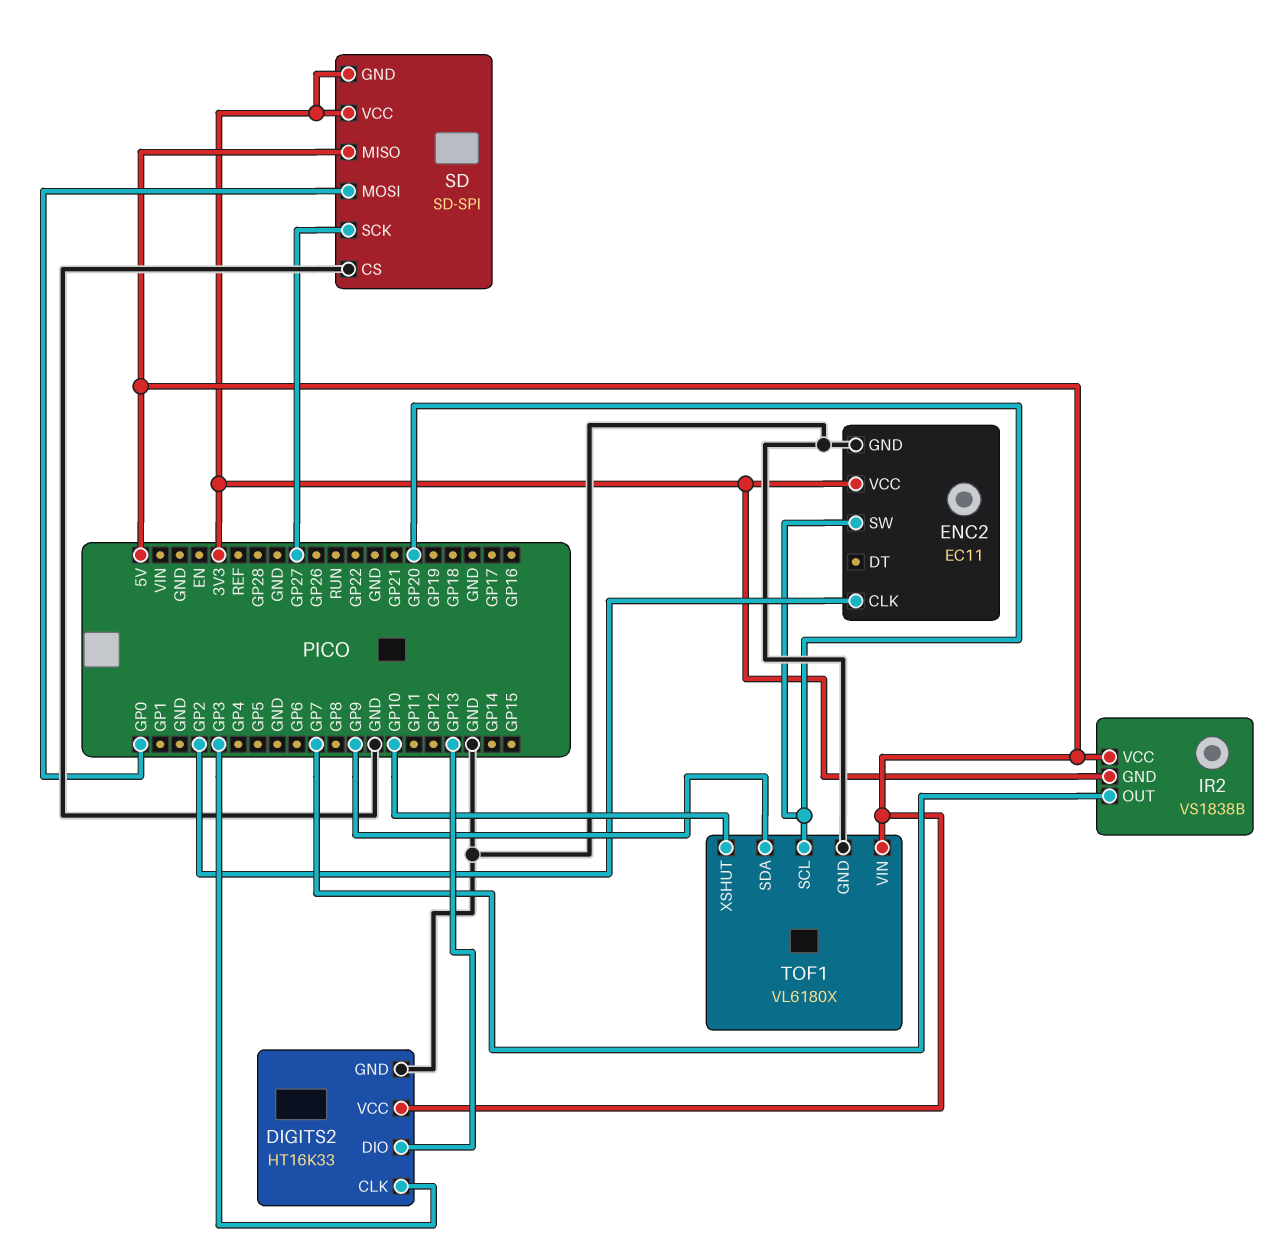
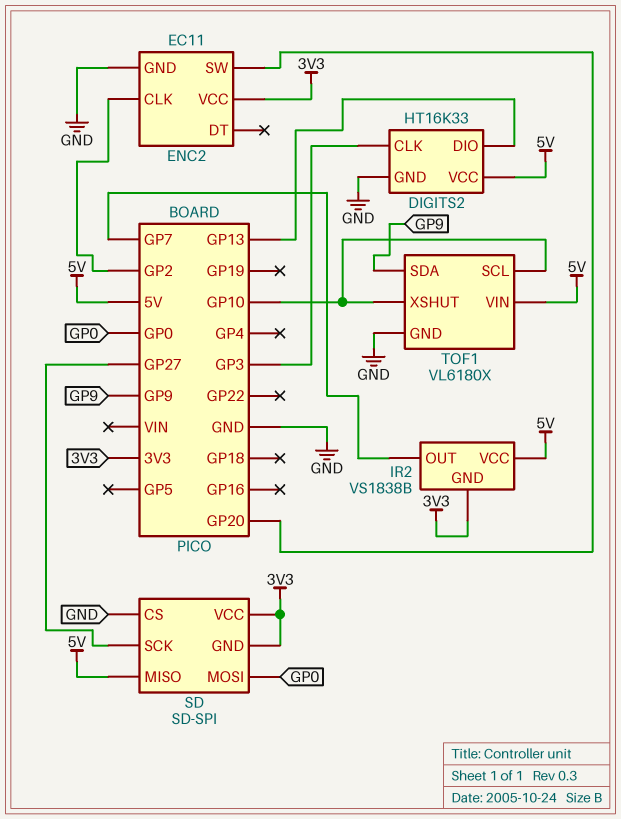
TOF1 pin SCL: GP20 -> GP10

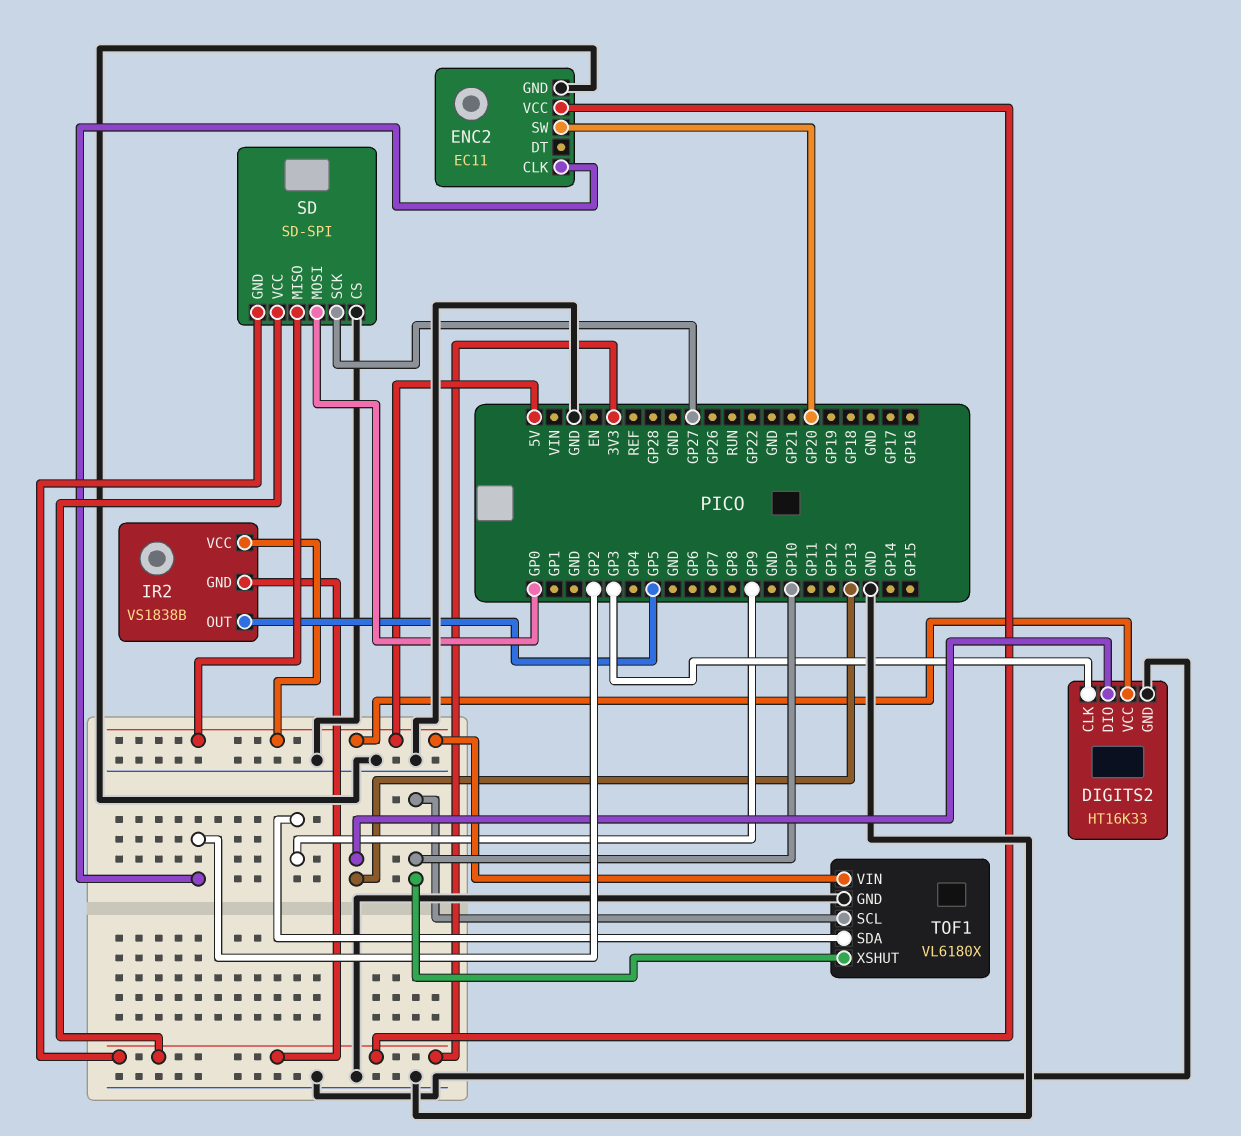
IR2 pin OUT: GP7 -> GP5

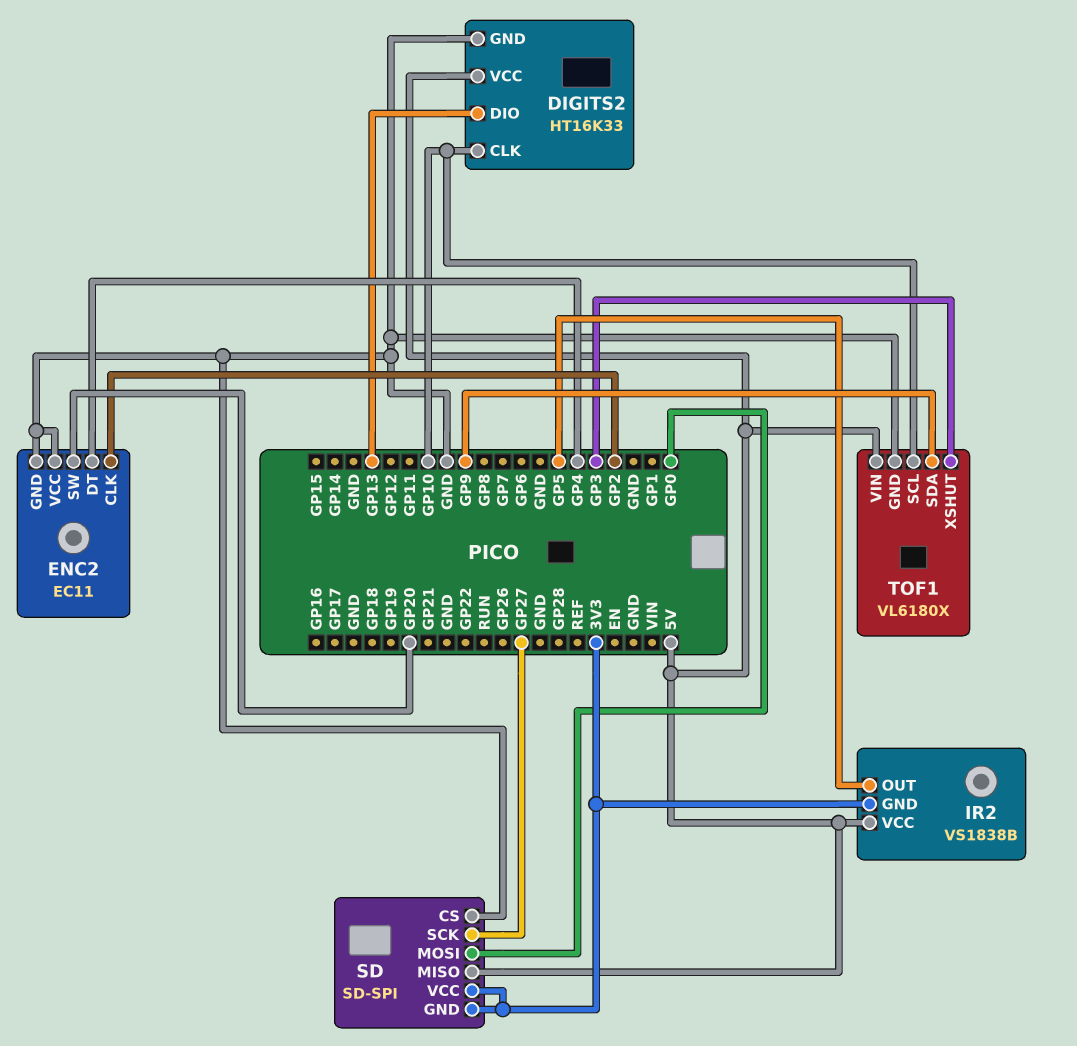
DIGITS2 pin CLK: GP3 -> GP10
ENC2 pin DT: none -> GP4
ENC2 pin VCC: 3V3 -> GND
TOF1 pin XSHUT: GP10 -> GP3

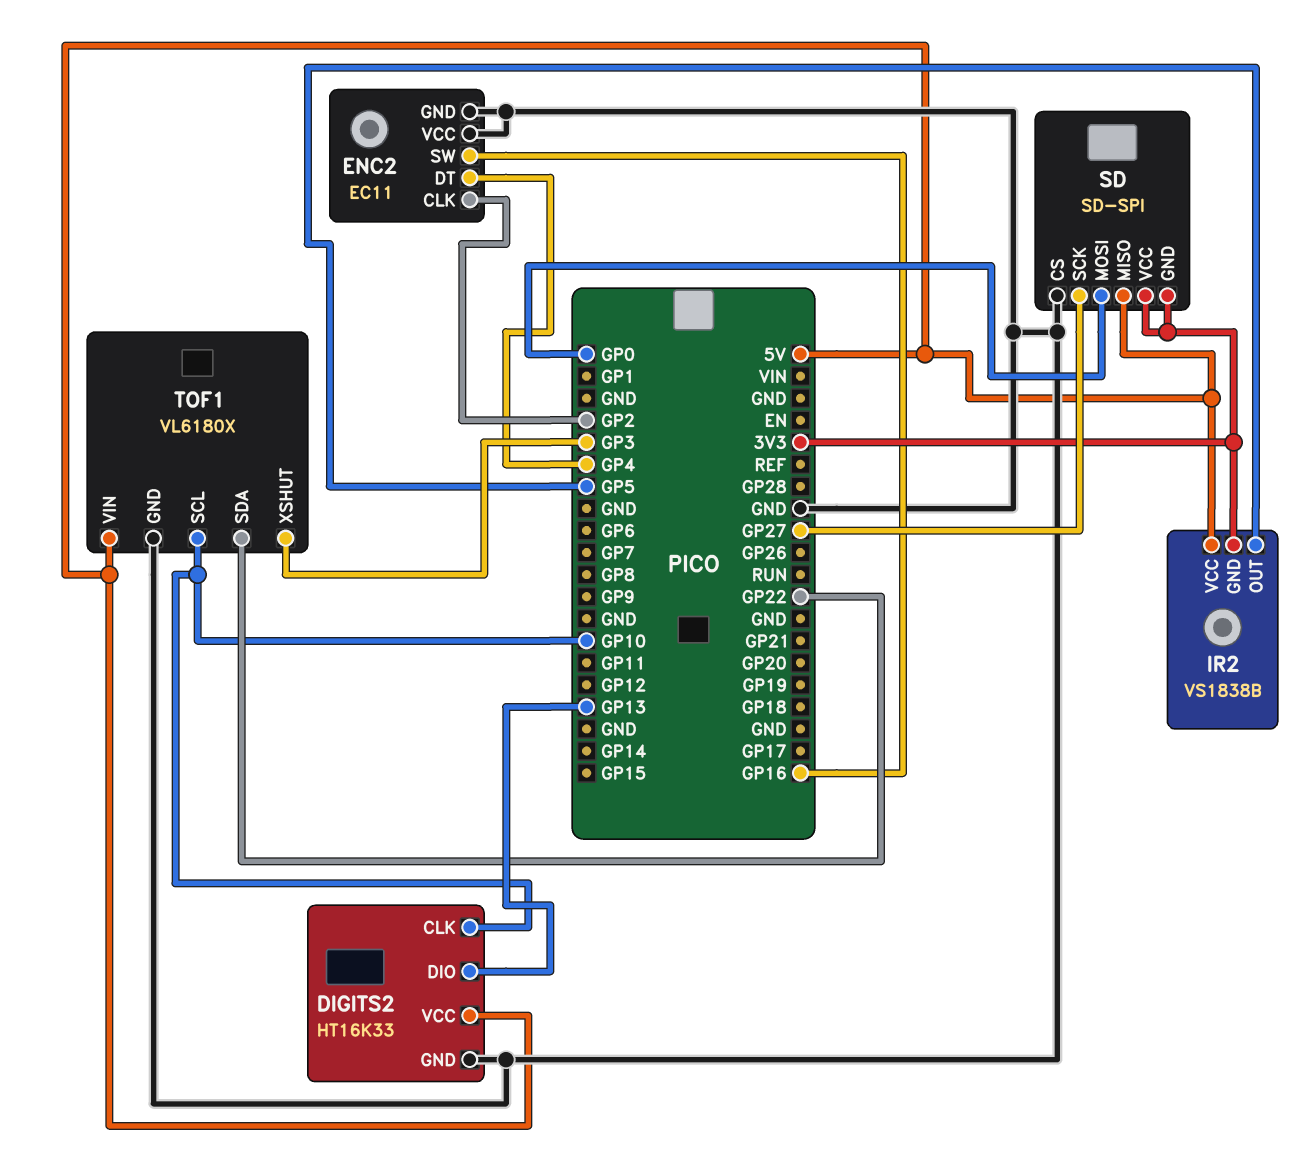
ENC2 pin SW: GP20 -> GP16
TOF1 pin SDA: GP9 -> GP22

